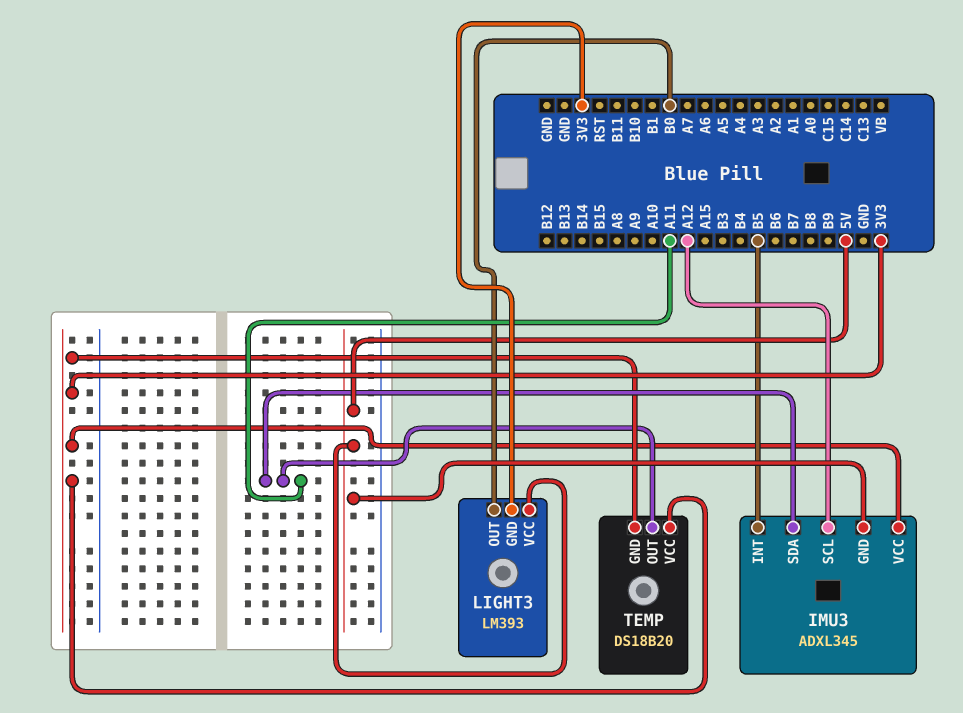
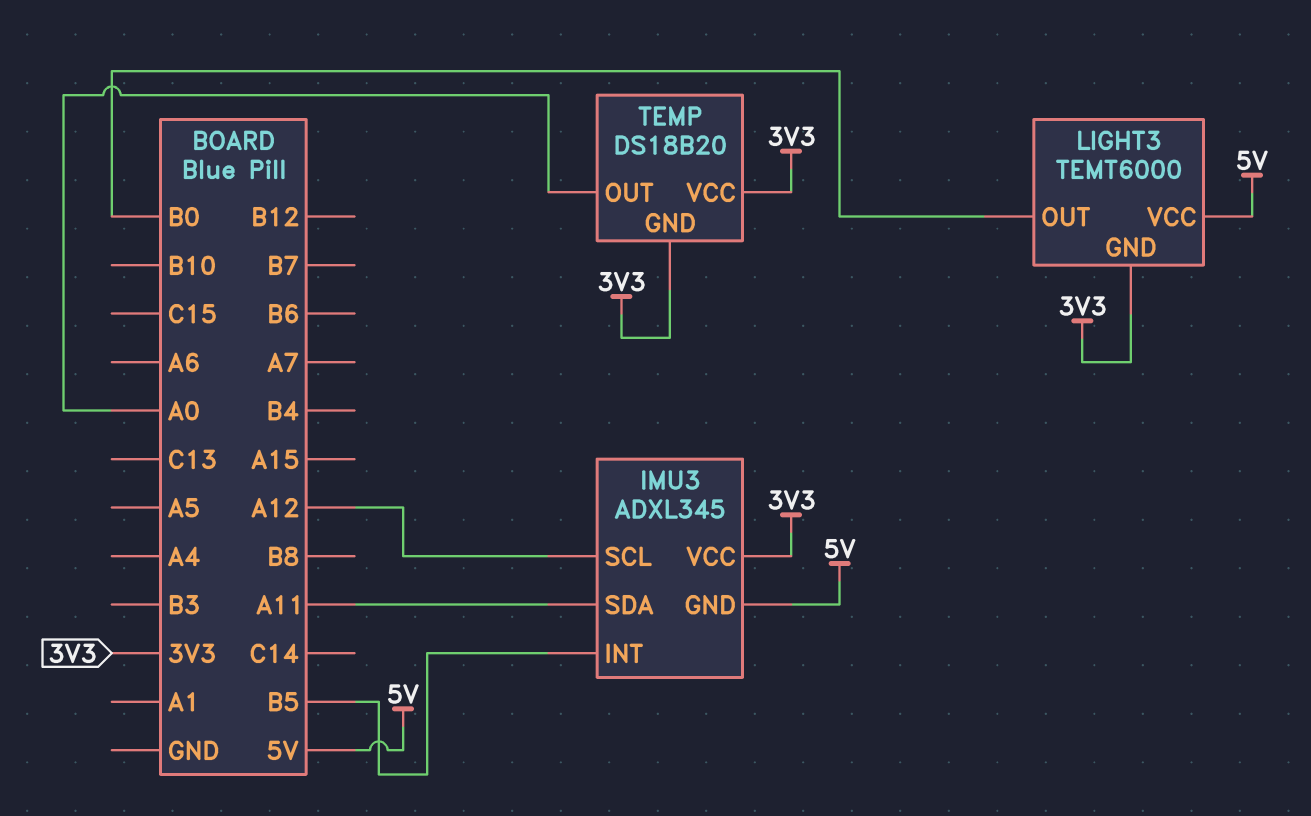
LIGHT3: LM393 -> TEMT6000
TEMP pin OUT: A11 -> A0

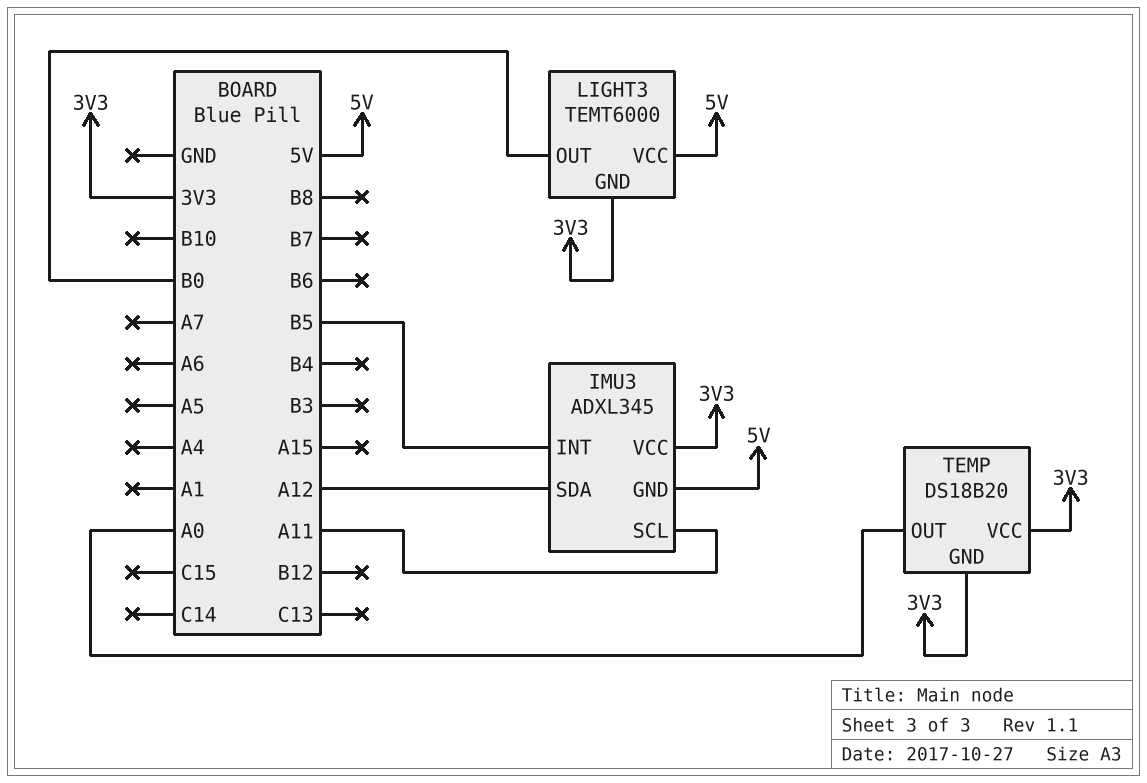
IMU3 pin SCL: A12 -> A11
IMU3 pin SDA: A11 -> A12

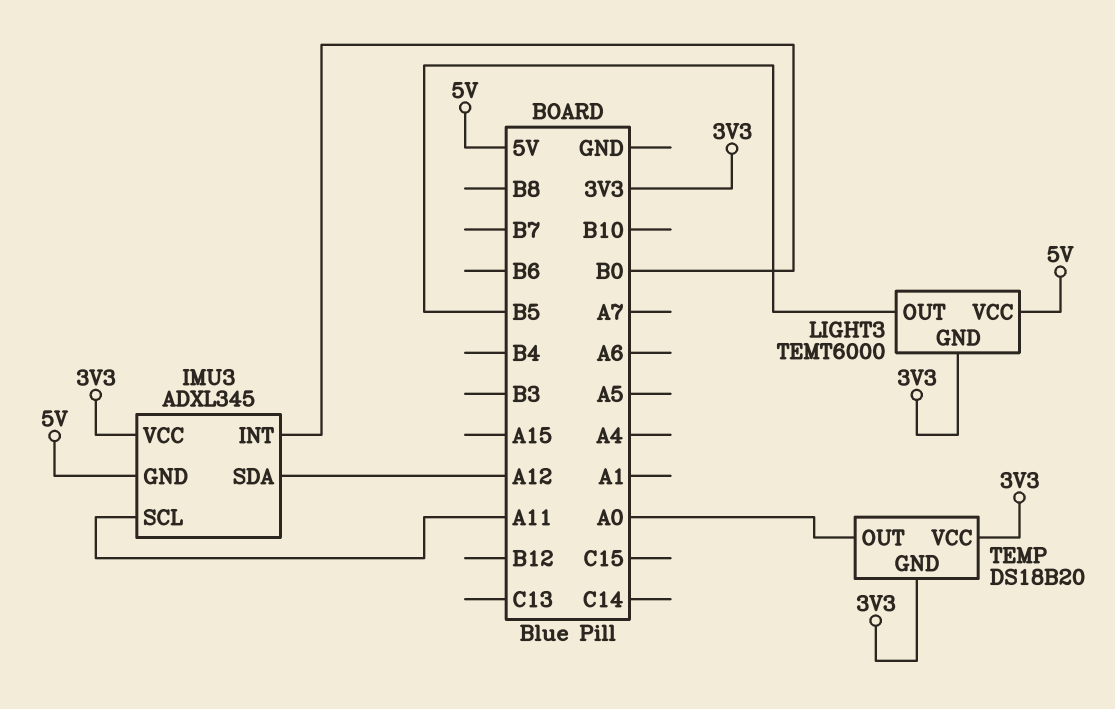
IMU3 pin INT: B5 -> B0
LIGHT3 pin OUT: B0 -> B5

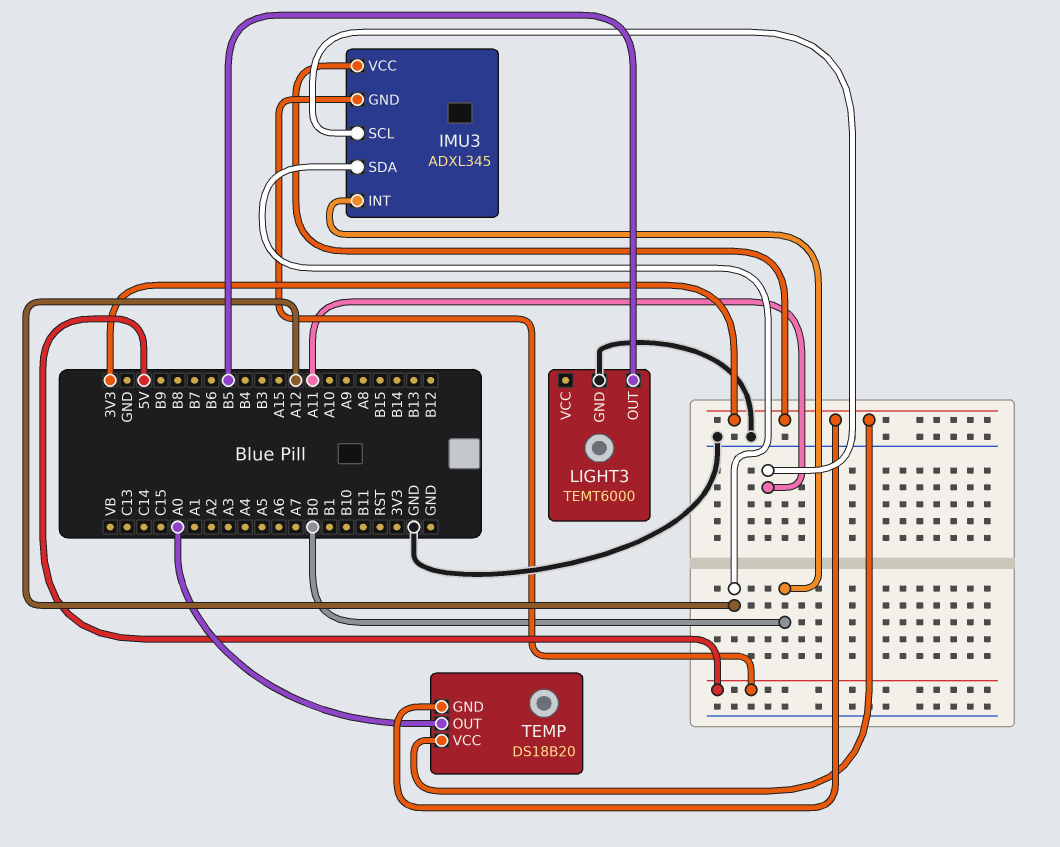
LIGHT3 pin GND: 3V3 -> GND
LIGHT3 pin VCC: 5V -> none

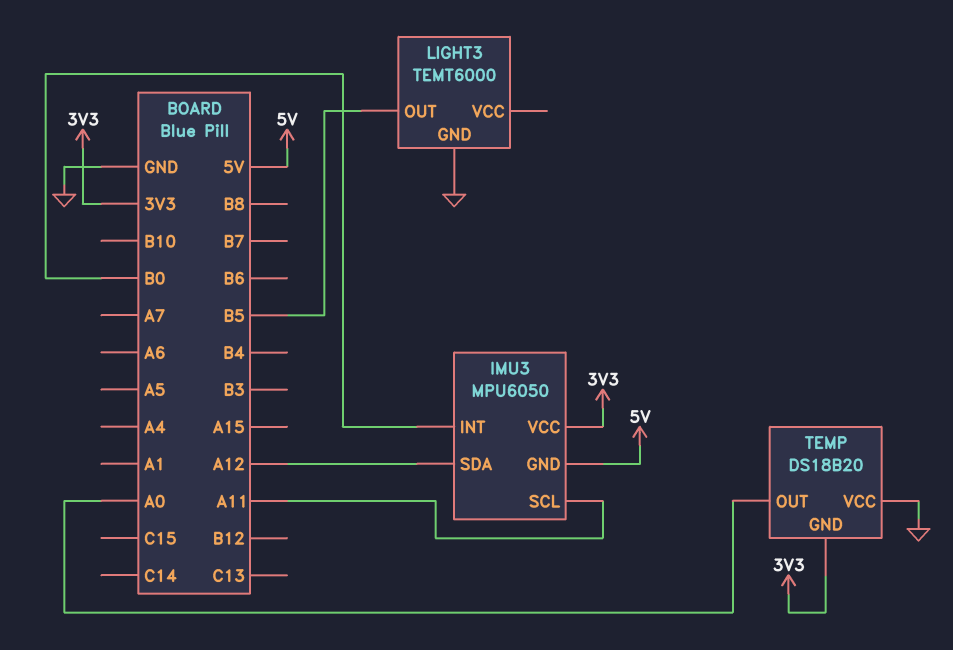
IMU3: ADXL345 -> MPU6050
TEMP pin VCC: 3V3 -> GND

